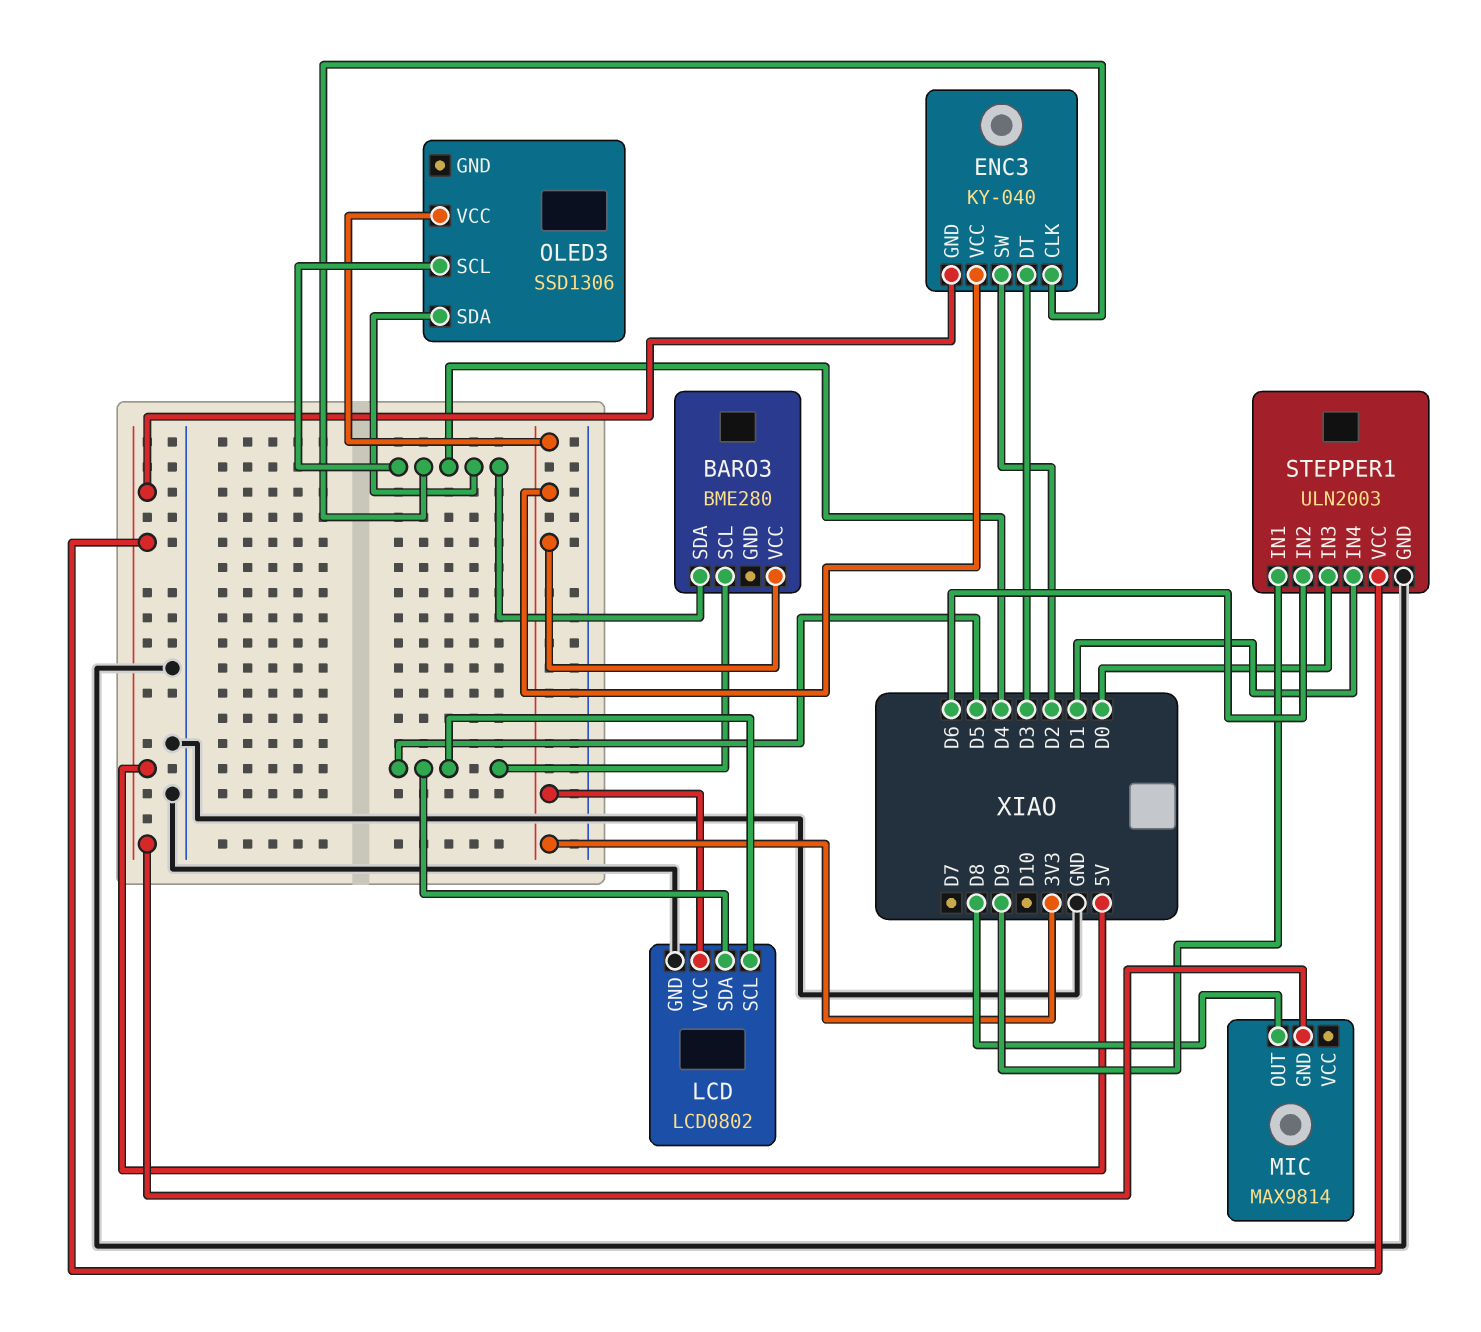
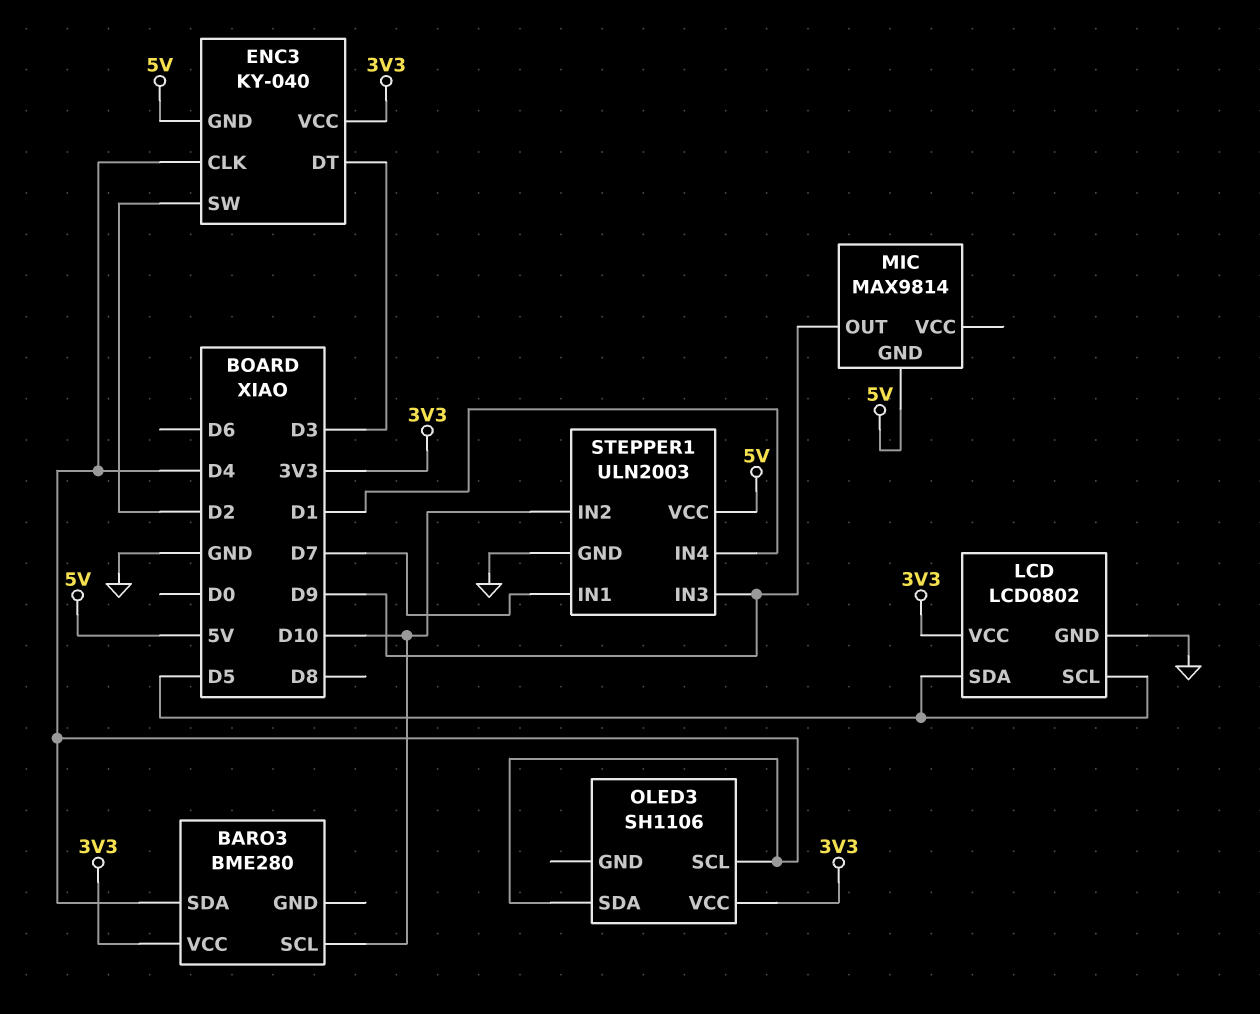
BARO3 pin SCL: D5 -> D10
MIC pin OUT: D8 -> D9
OLED3: SSD1306 -> SH1106
STEPPER1 pin IN1: D9 -> D7
STEPPER1 pin IN2: D6 -> D10
STEPPER1 pin IN3: D0 -> D9

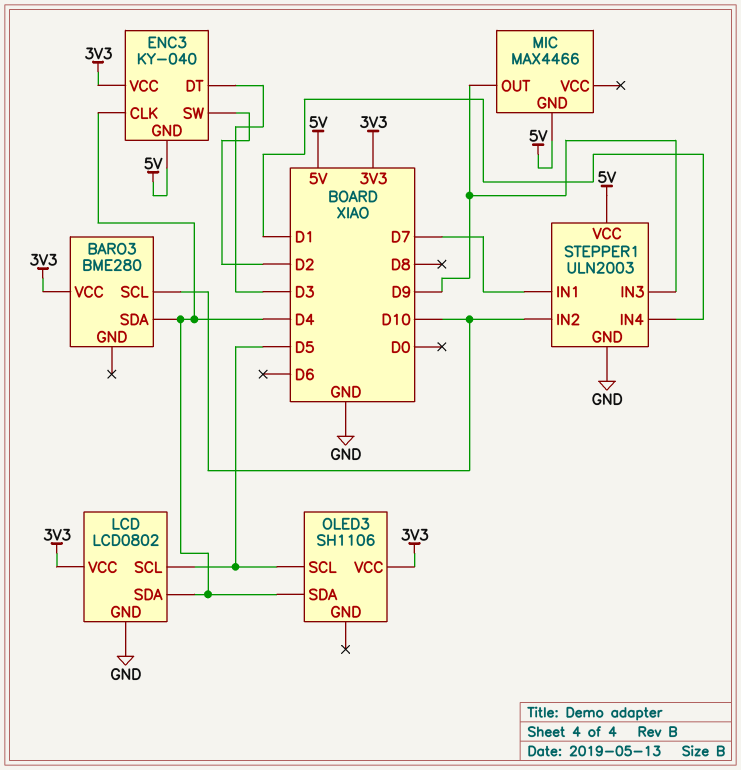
LCD pin SDA: D5 -> D4
MIC: MAX9814 -> MAX4466
OLED3 pin SCL: D4 -> D5

